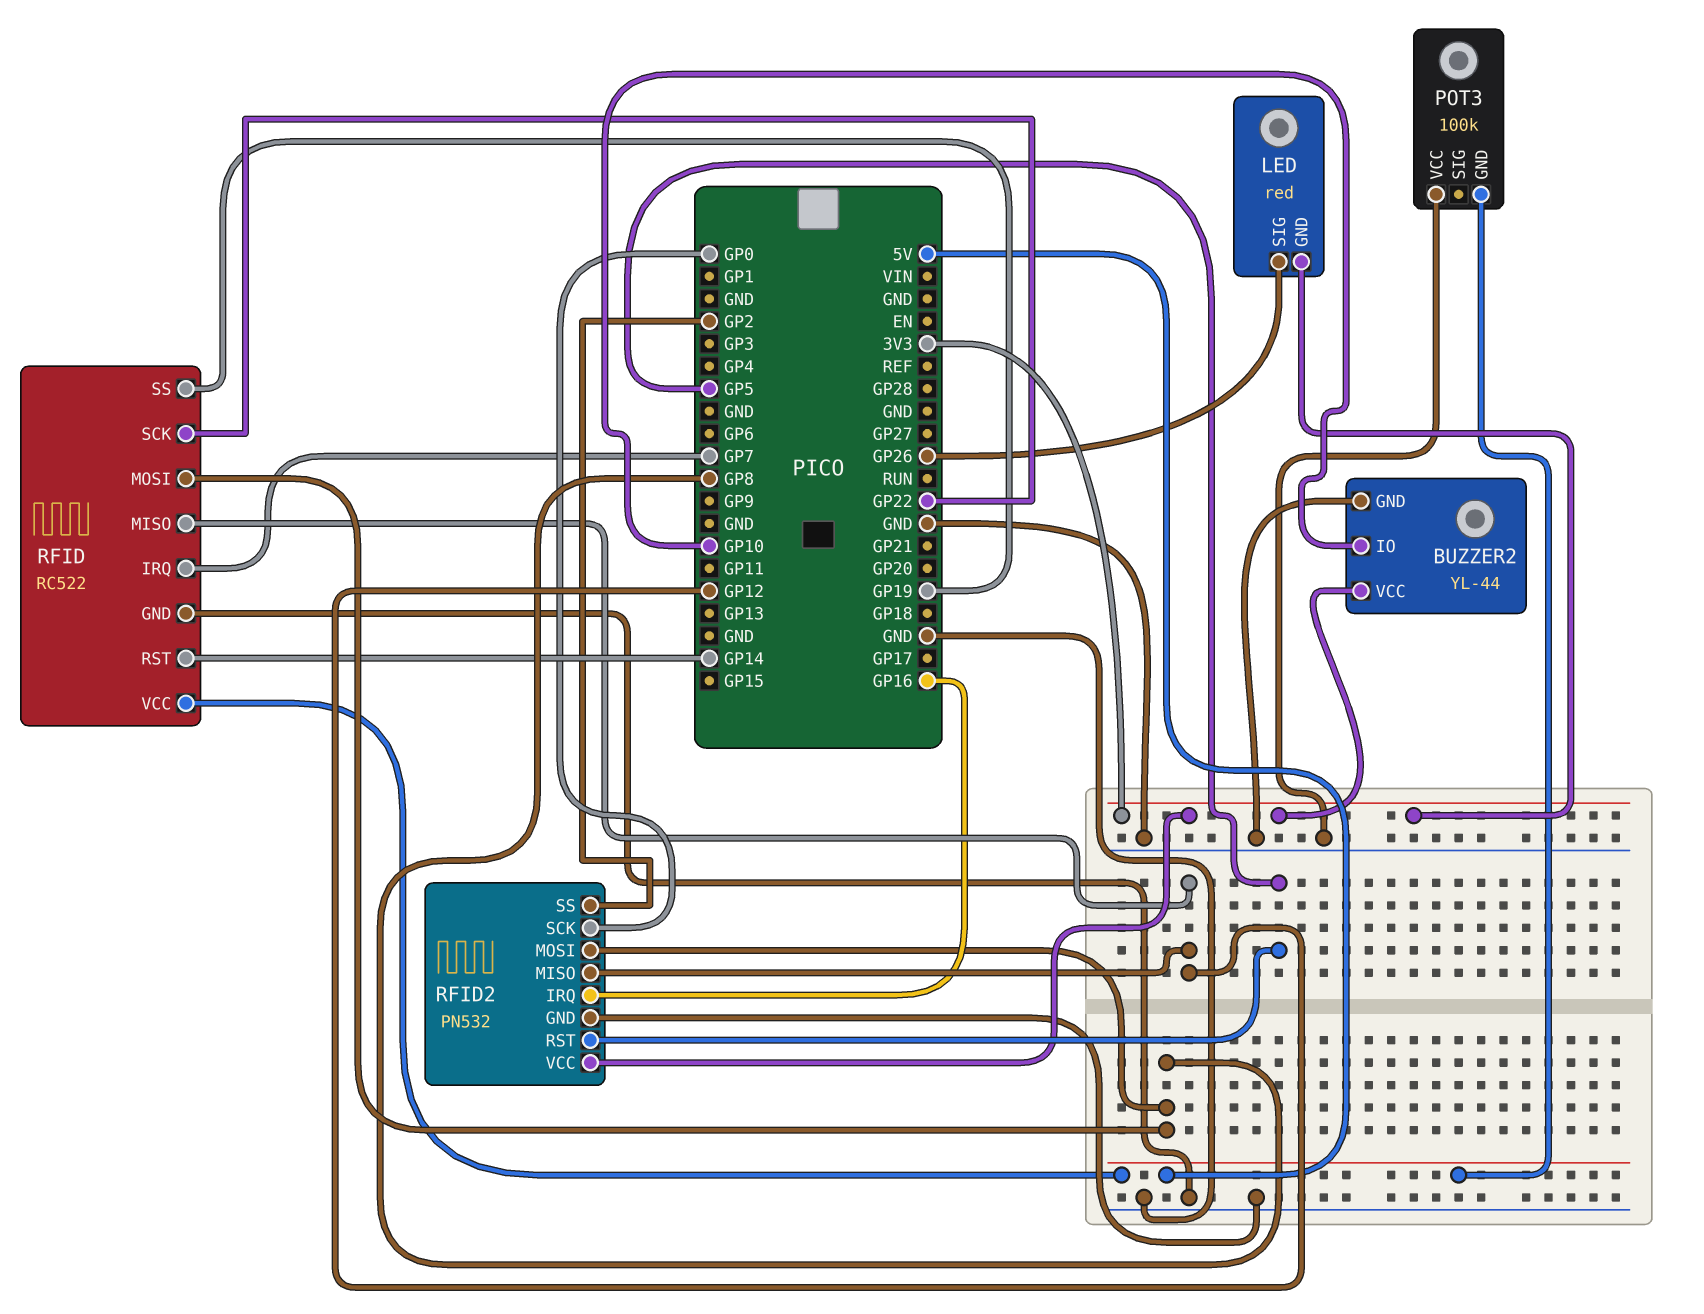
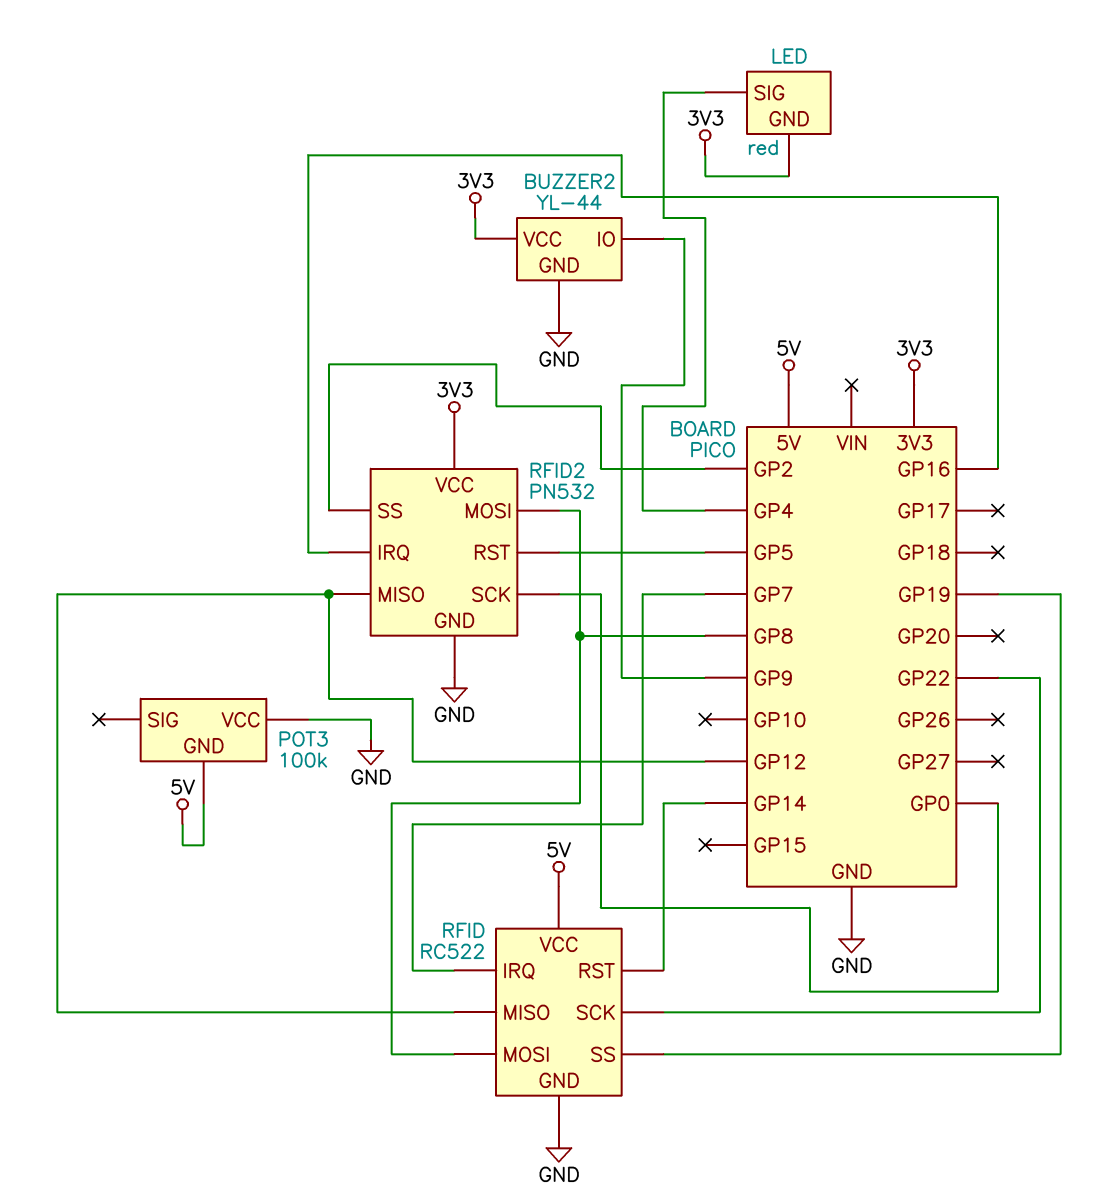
BUZZER2 pin IO: GP10 -> GP9
LED pin SIG: GP26 -> GP4

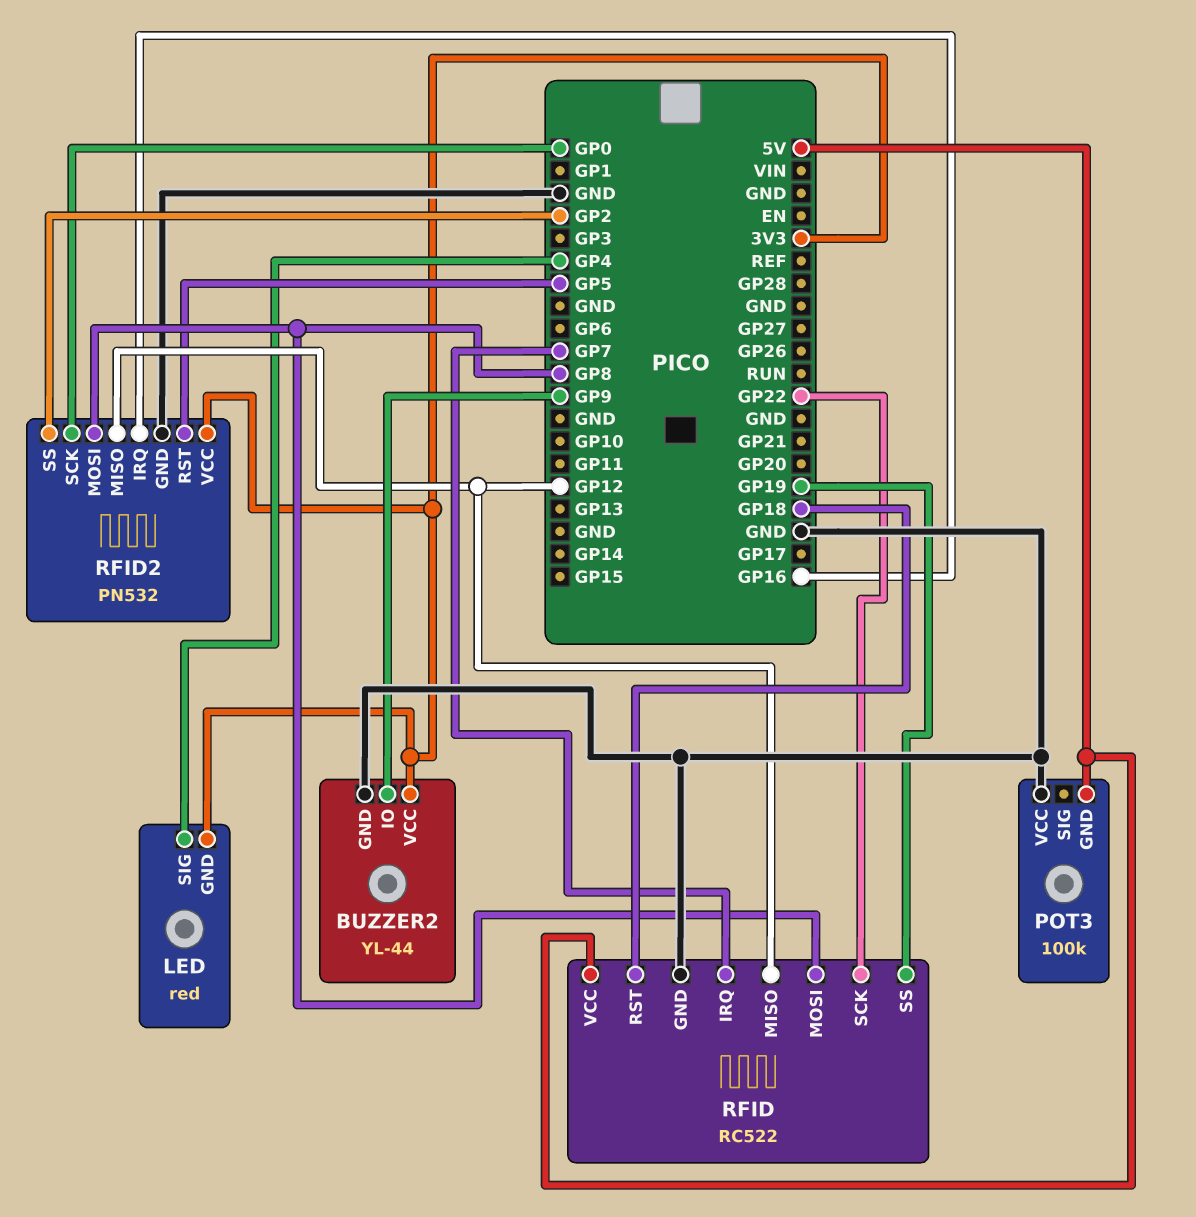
RFID pin RST: GP14 -> GP18

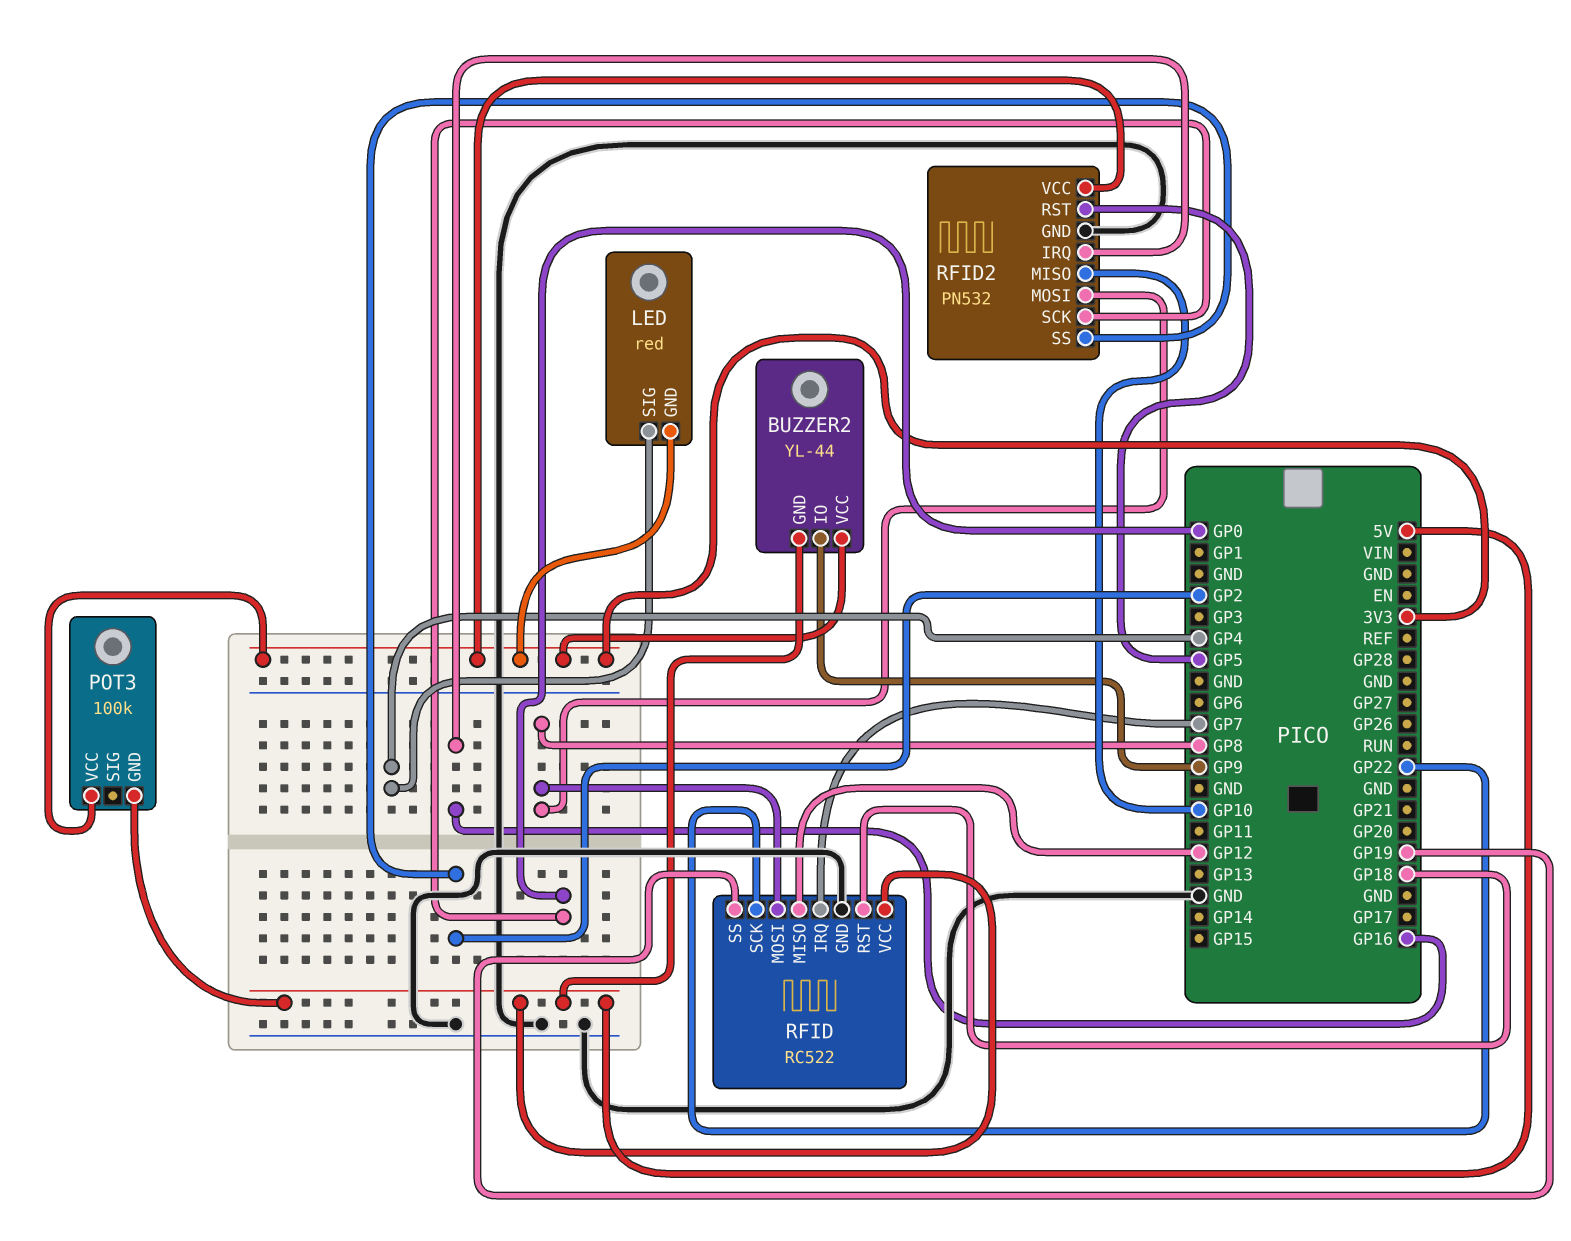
BUZZER2 pin GND: GND -> 5V
POT3 pin VCC: GND -> 3V3
RFID2 pin MISO: GP12 -> GP10

